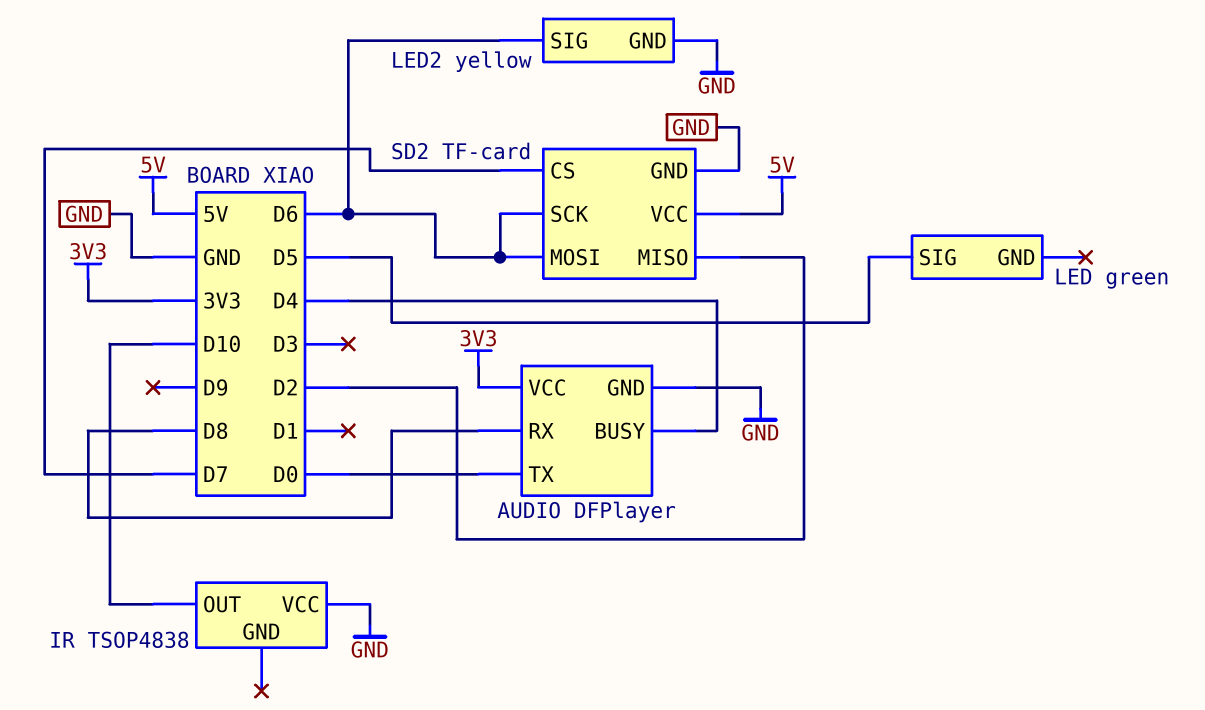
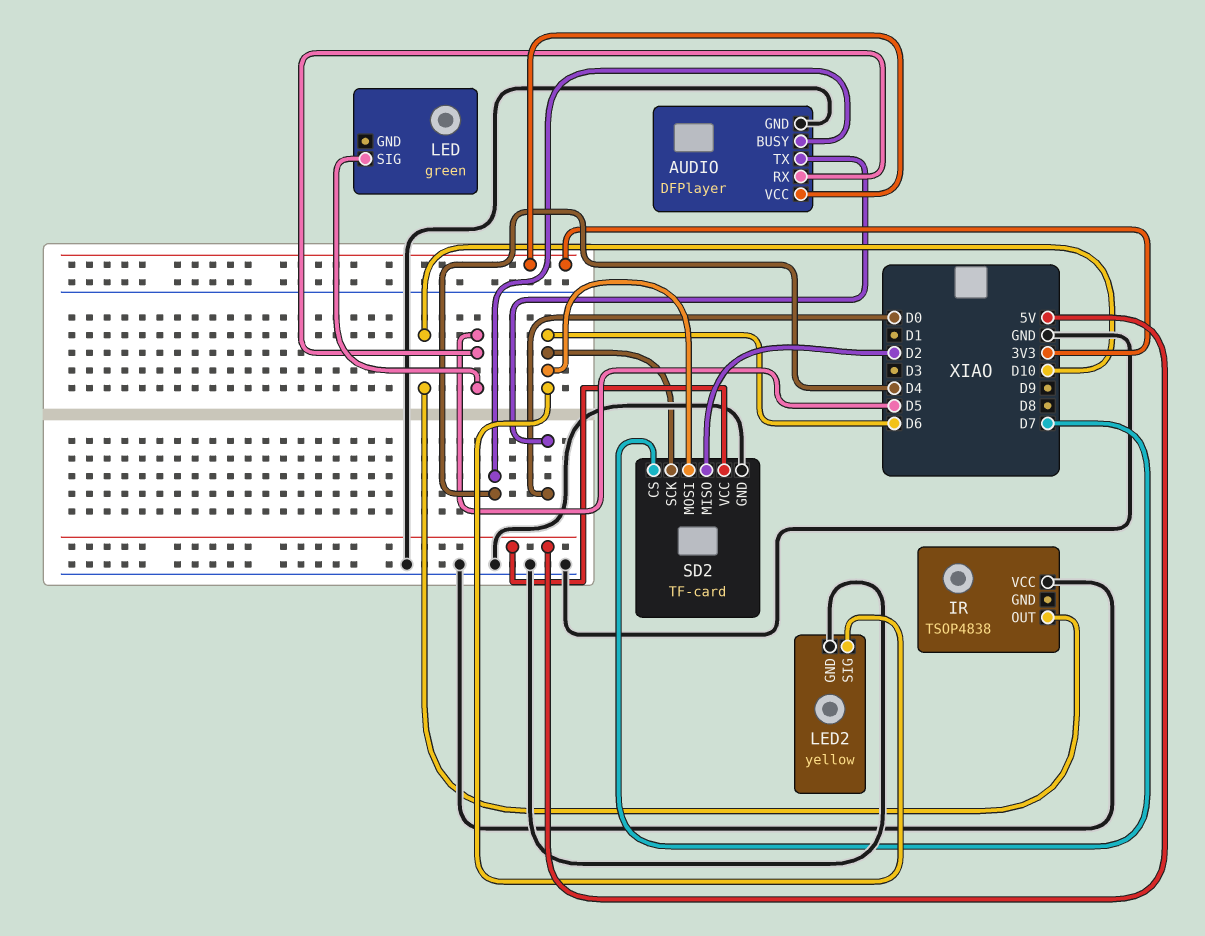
AUDIO pin RX: D8 -> D5

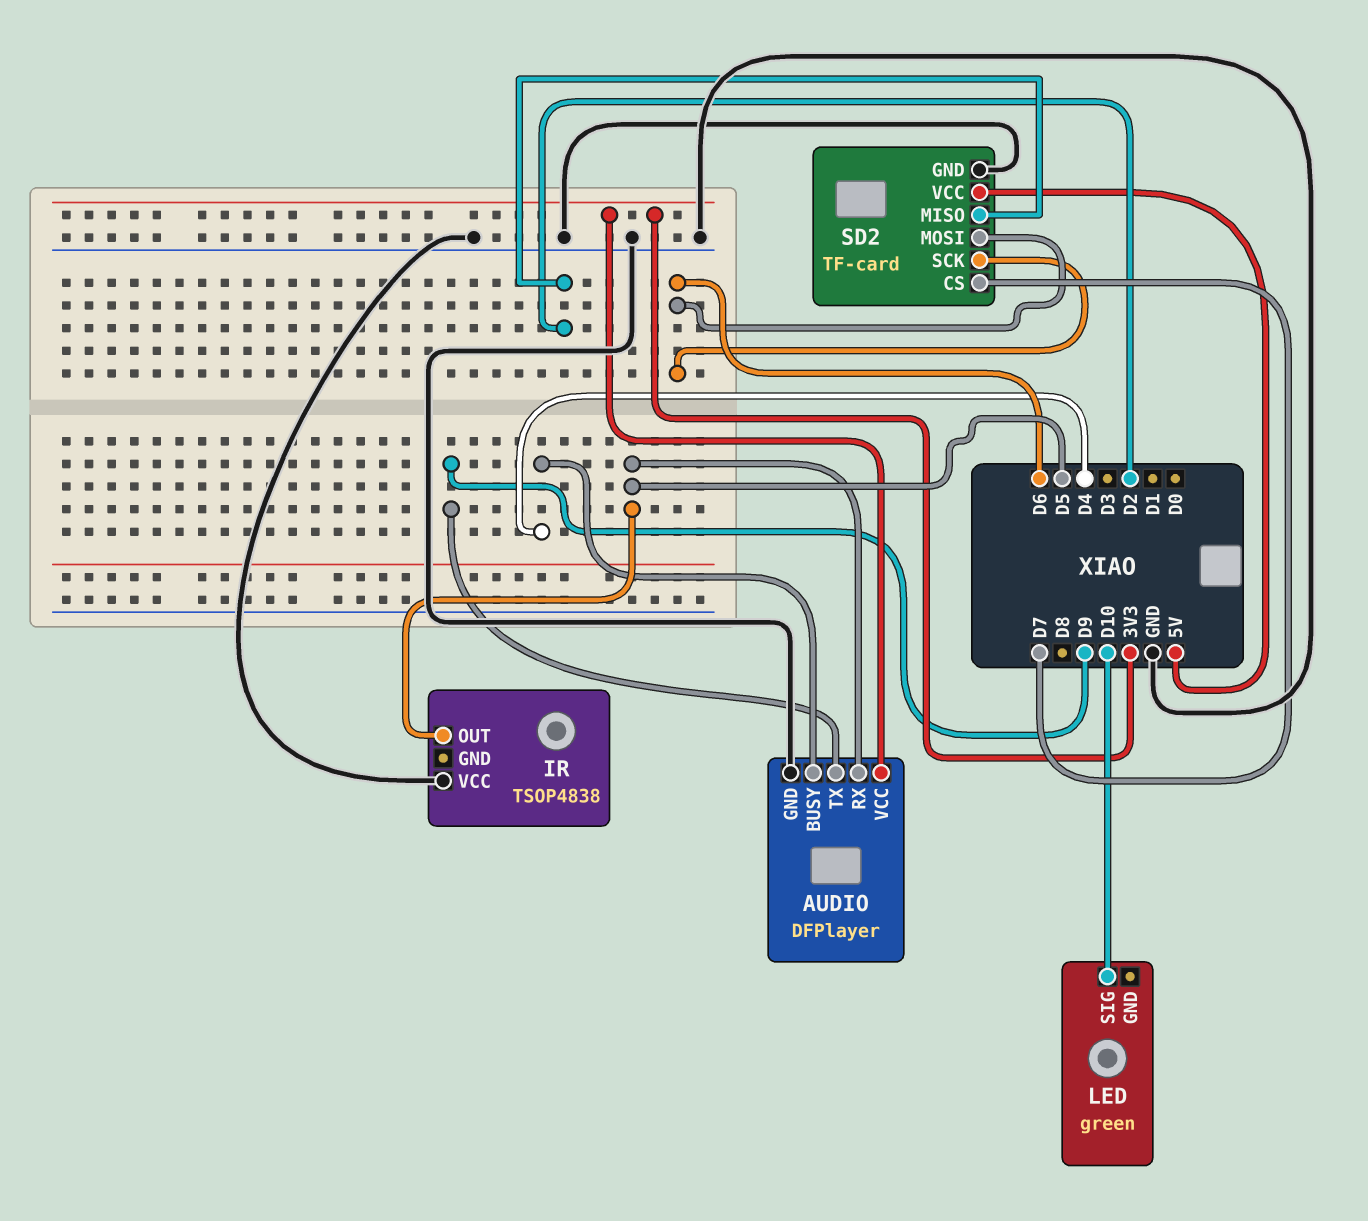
AUDIO pin TX: D0 -> D9
IR pin OUT: D10 -> D5
LED pin SIG: D5 -> D10
LED2: yellow -> none
LED2 pin GND: GND -> none
LED2 pin SIG: D6 -> none

